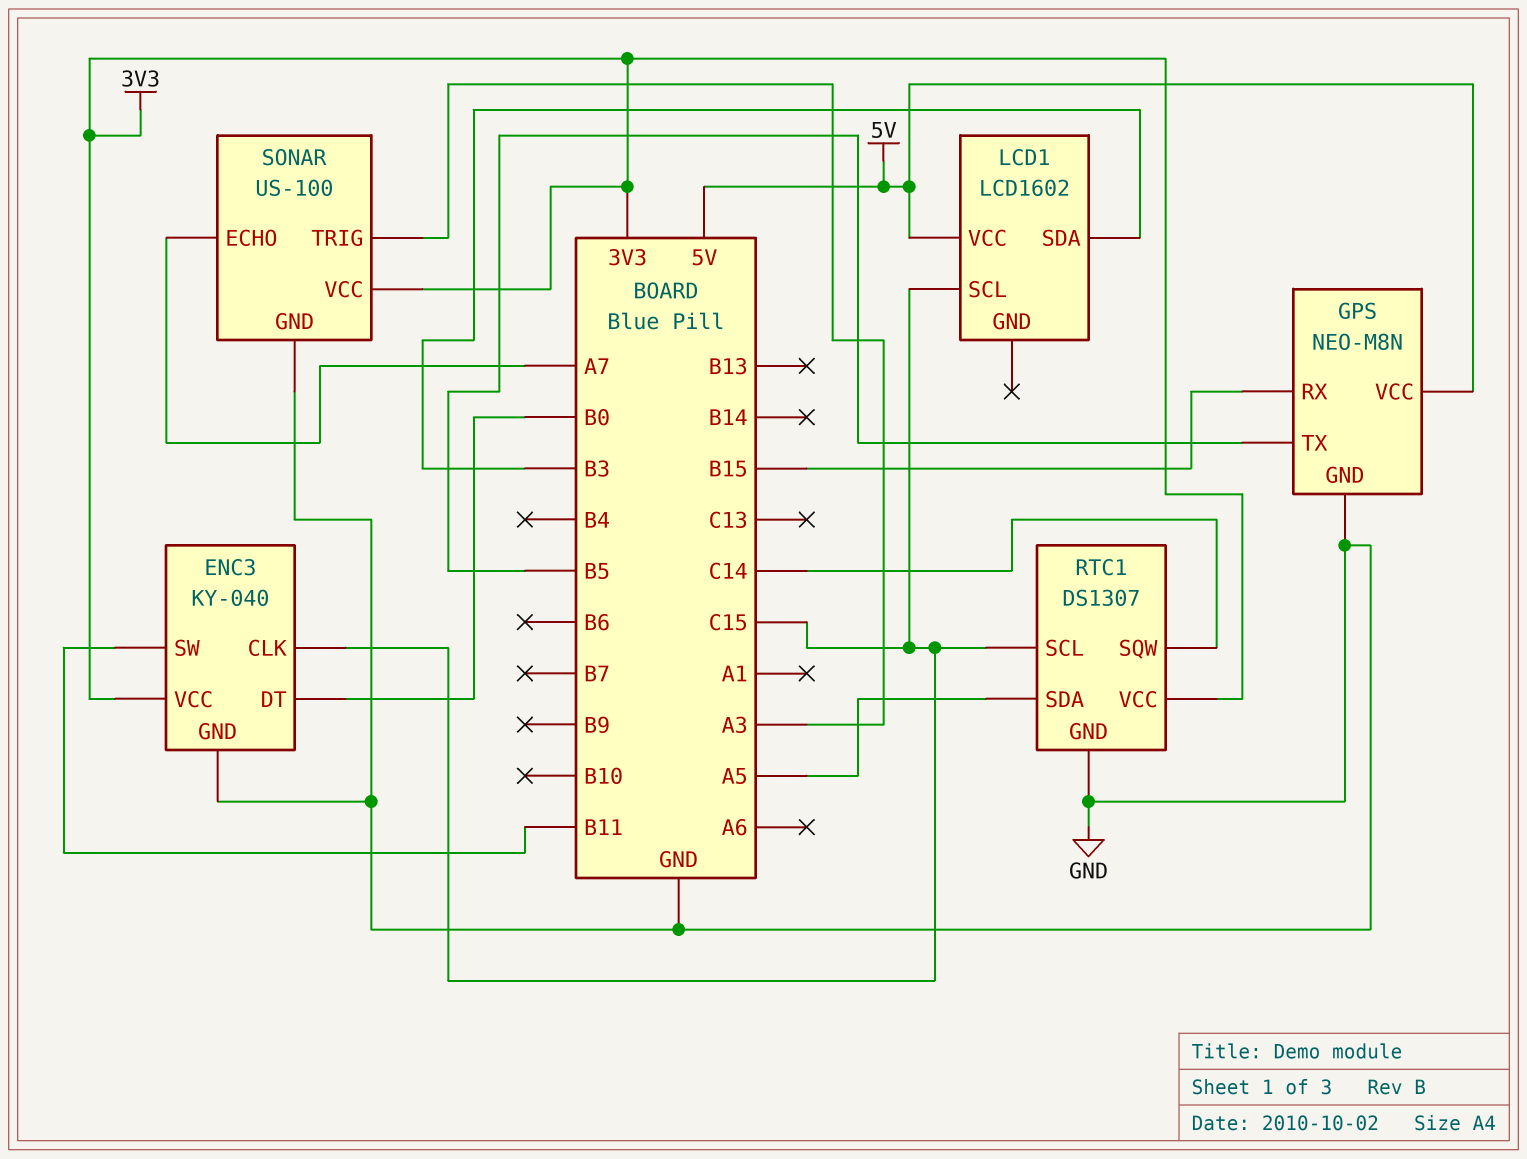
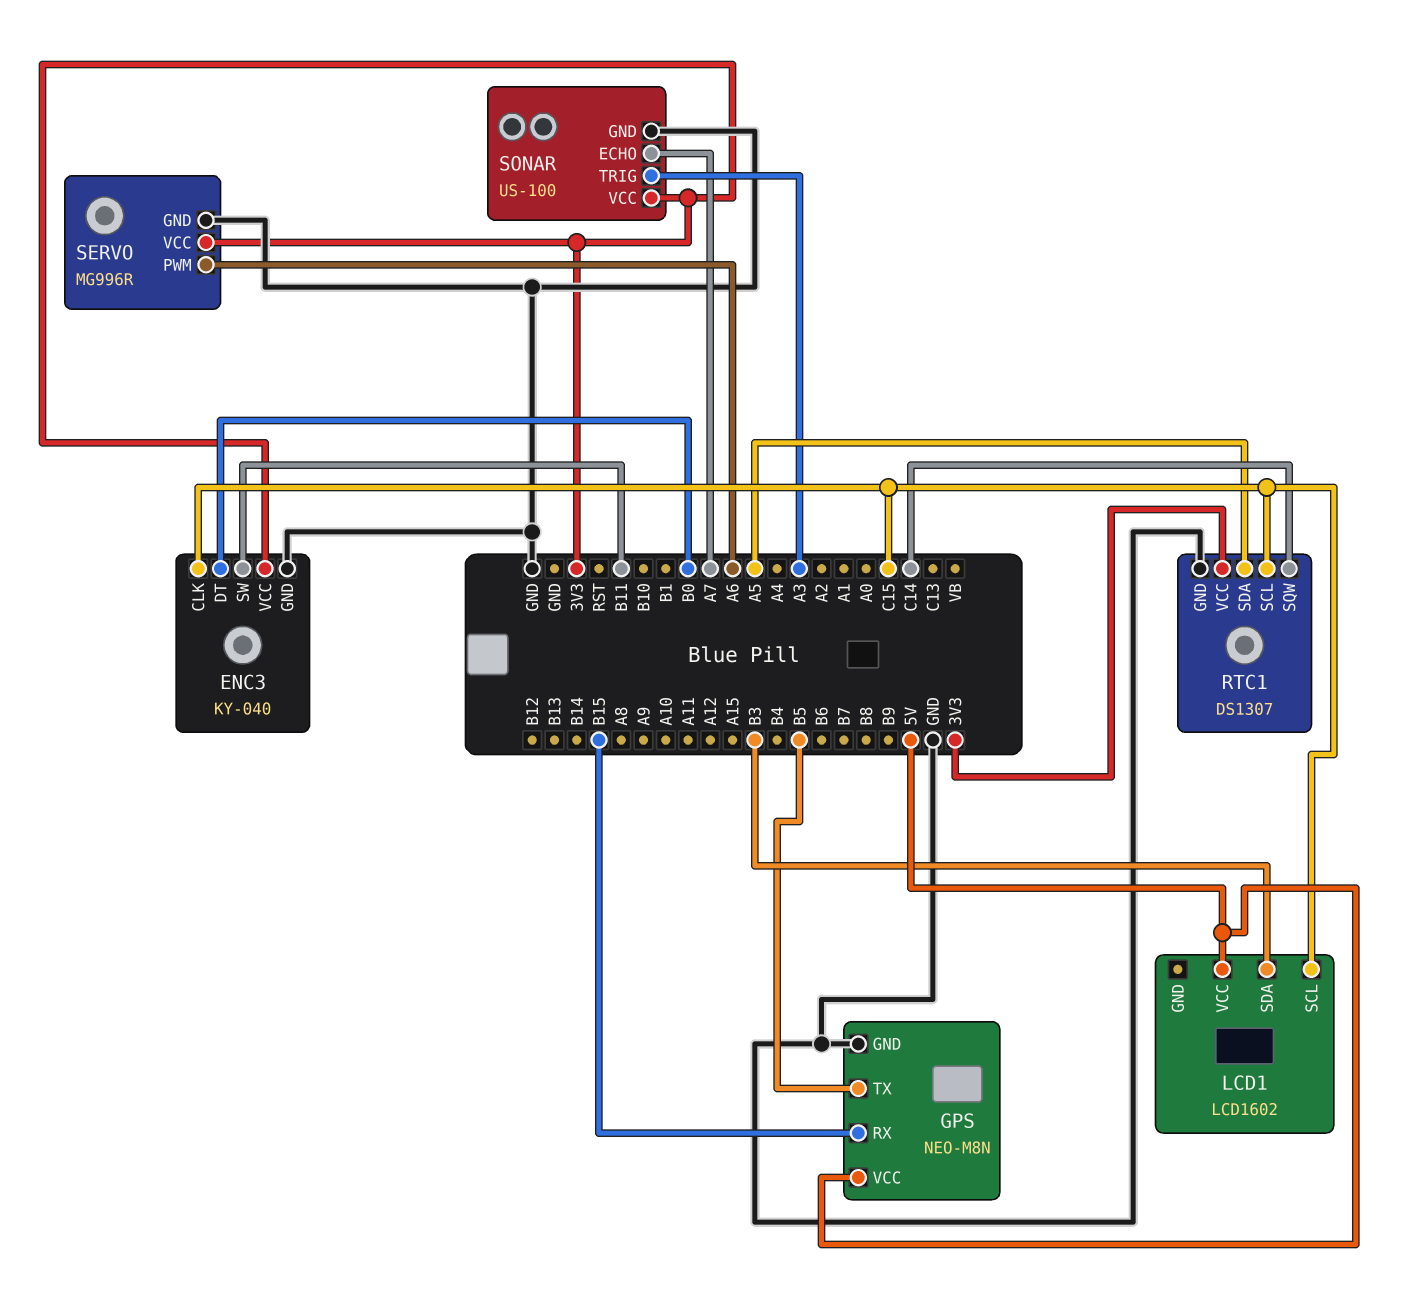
SERVO: none -> MG996R
SERVO pin GND: none -> GND
SERVO pin PWM: none -> A6
SERVO pin VCC: none -> 3V3

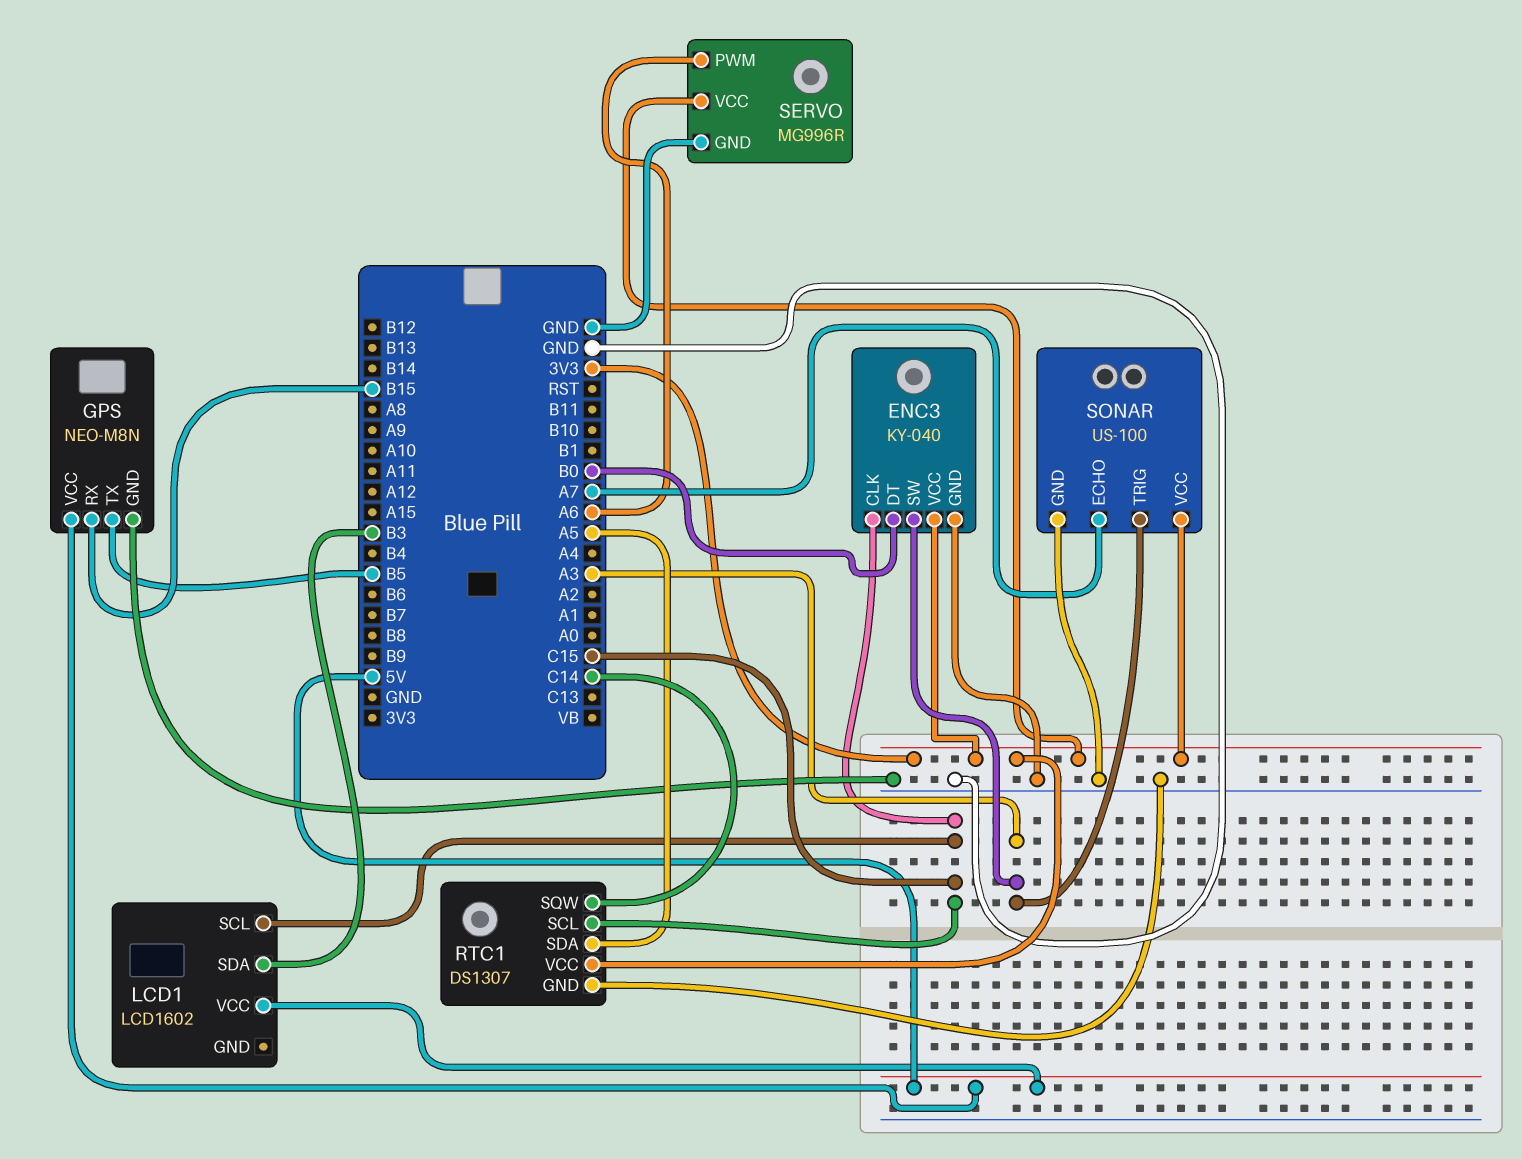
ENC3 pin SW: B11 -> A3

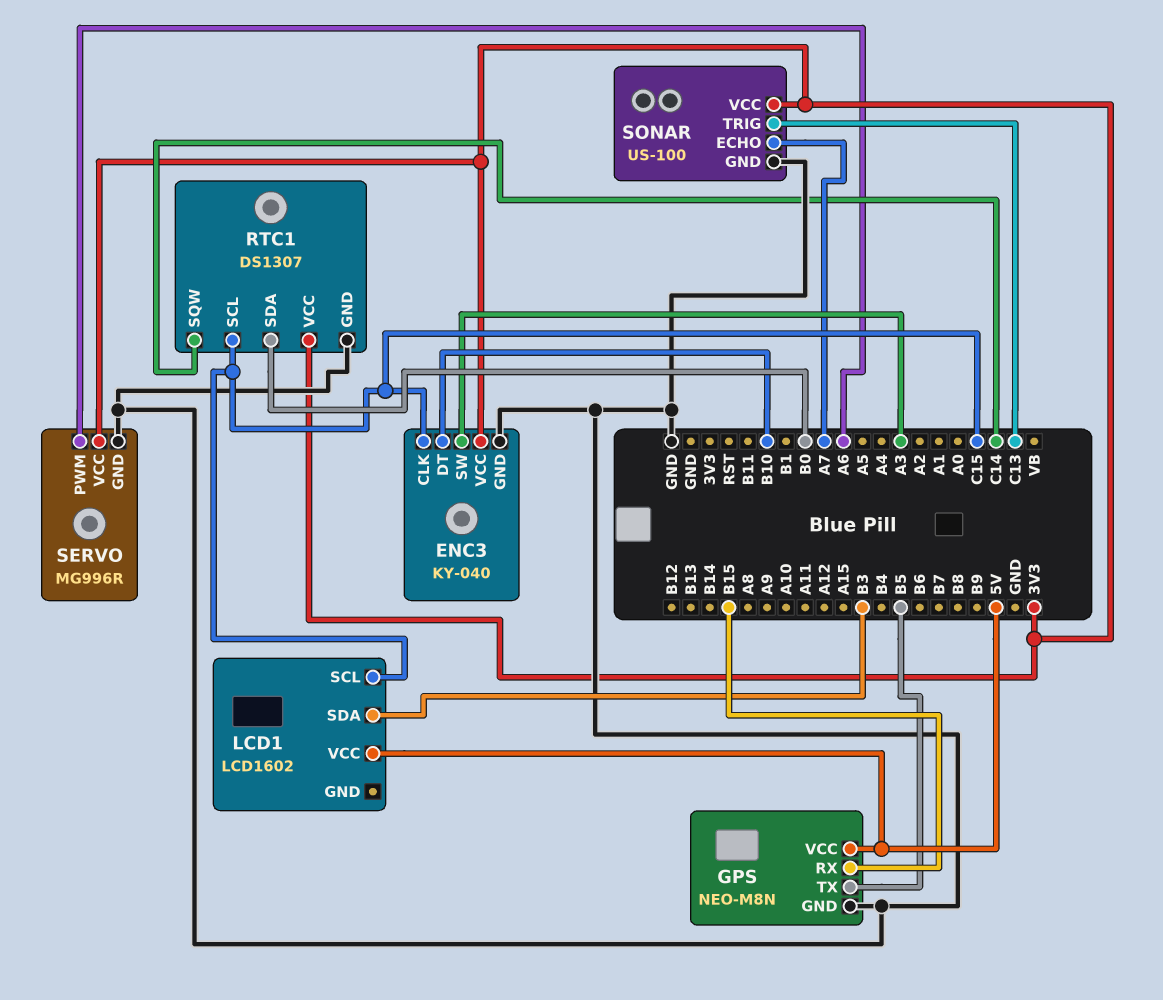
ENC3 pin DT: B0 -> B10
RTC1 pin SDA: A5 -> B0
SONAR pin TRIG: A3 -> C13

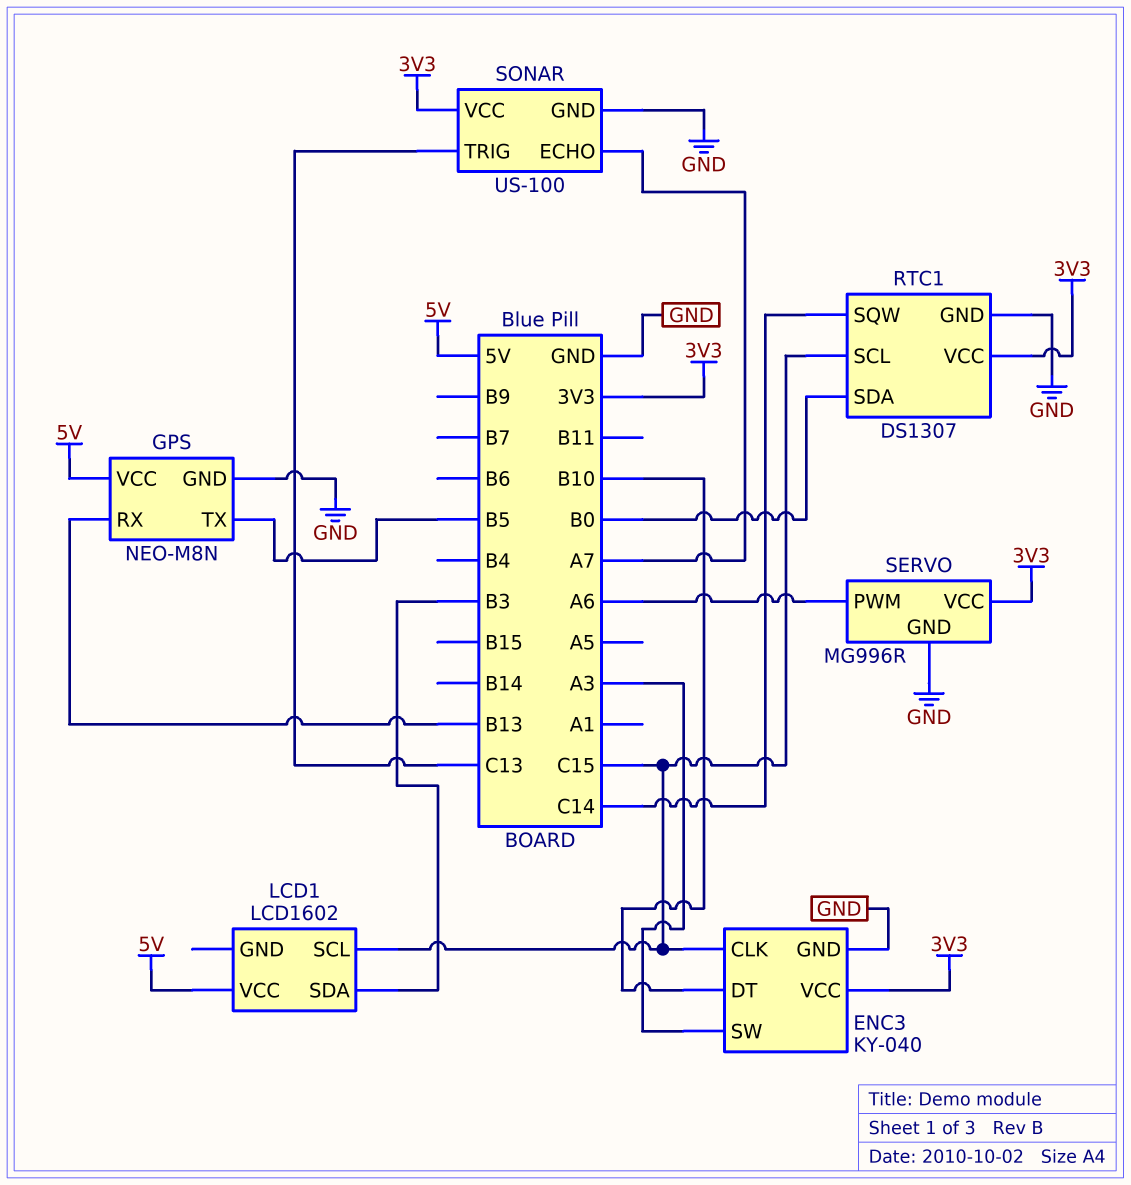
GPS pin RX: B15 -> B13

